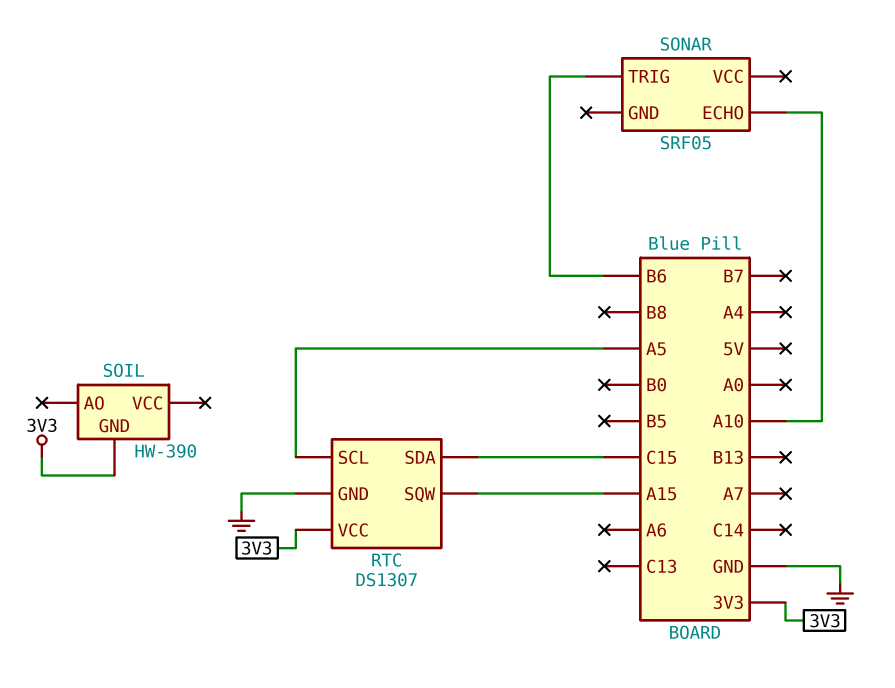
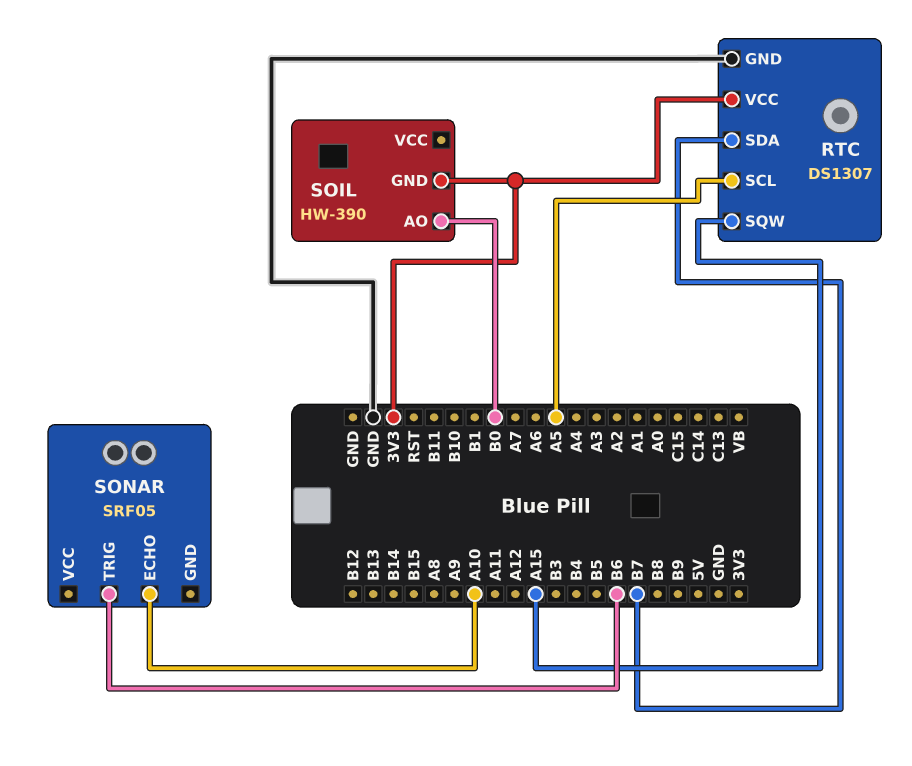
RTC pin SDA: C15 -> B7
SOIL pin AO: none -> B0

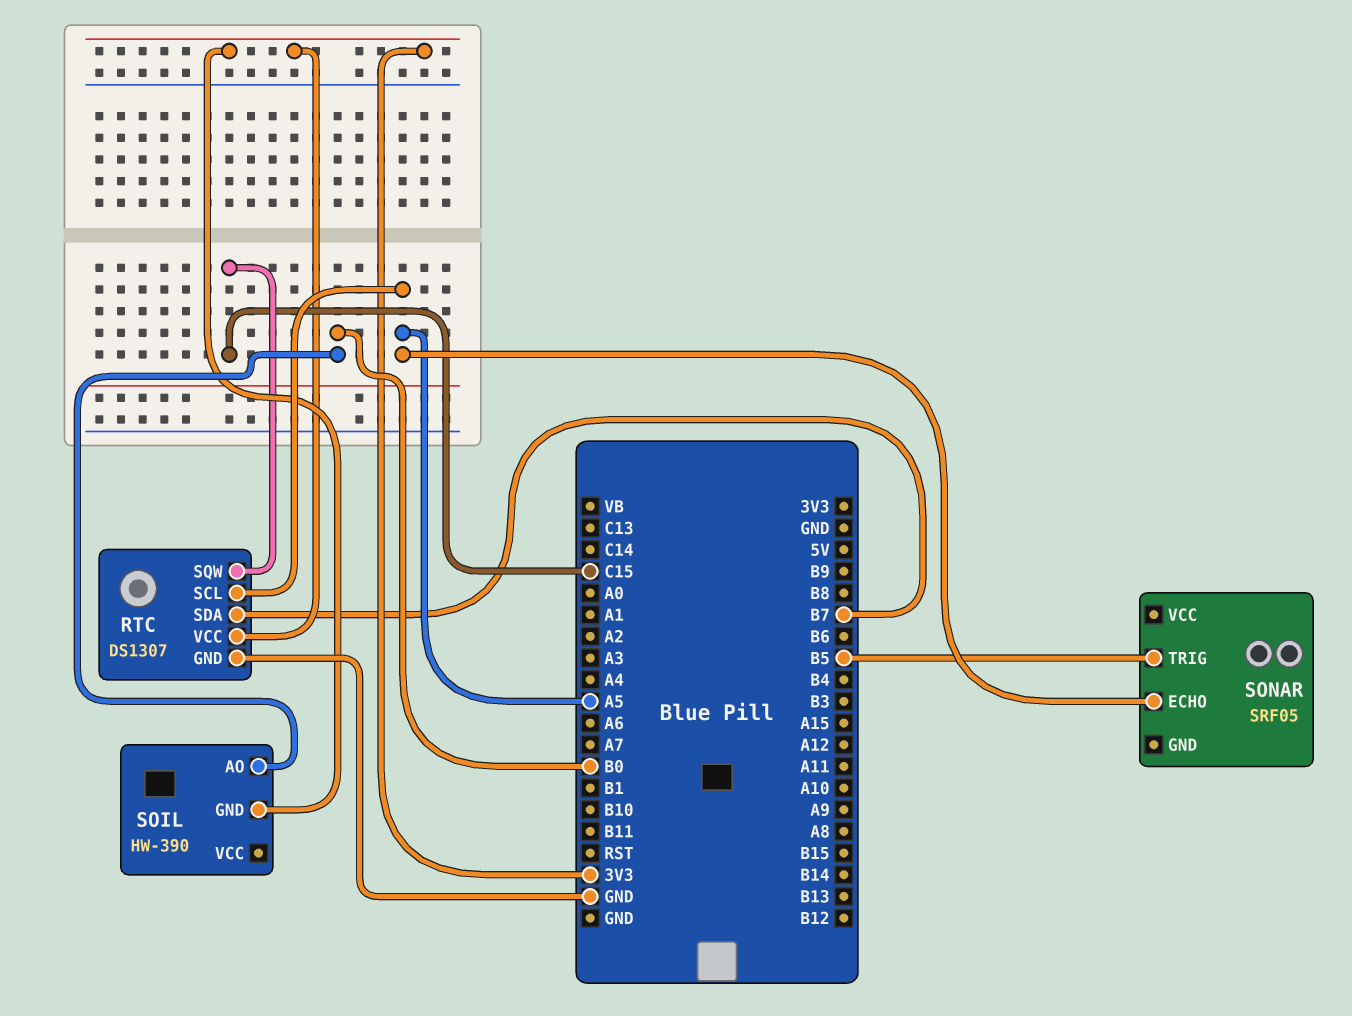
RTC pin SQW: A15 -> C15
SONAR pin ECHO: A10 -> A5
SONAR pin TRIG: B6 -> B5

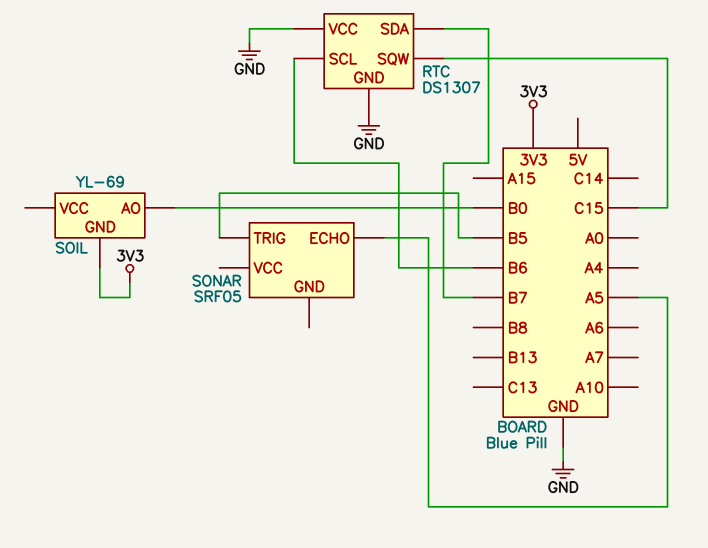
RTC pin SCL: A5 -> B6
RTC pin VCC: 3V3 -> GND
SOIL: HW-390 -> YL-69

